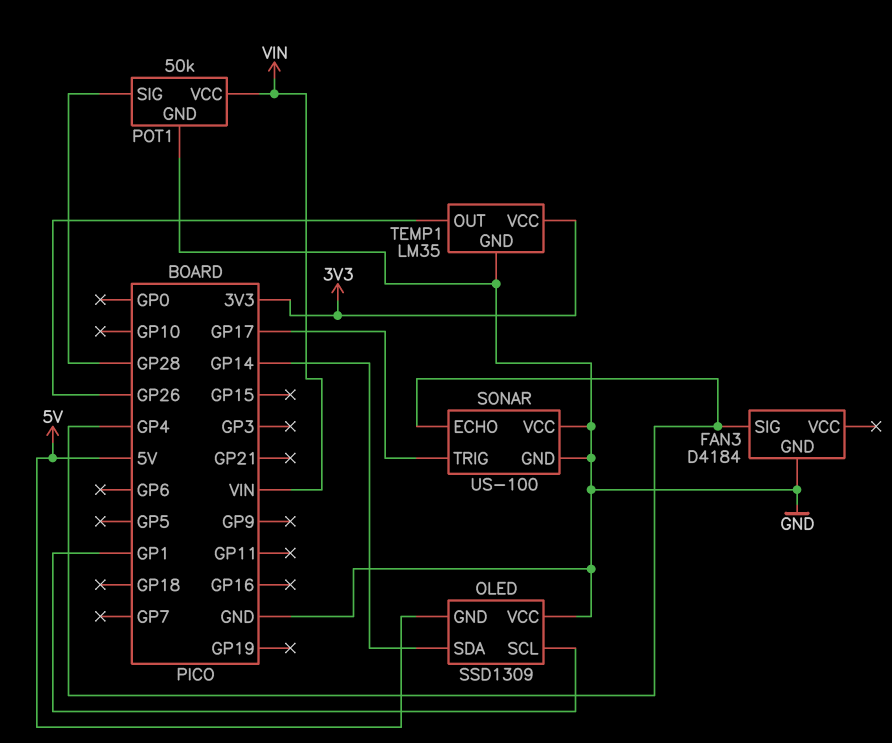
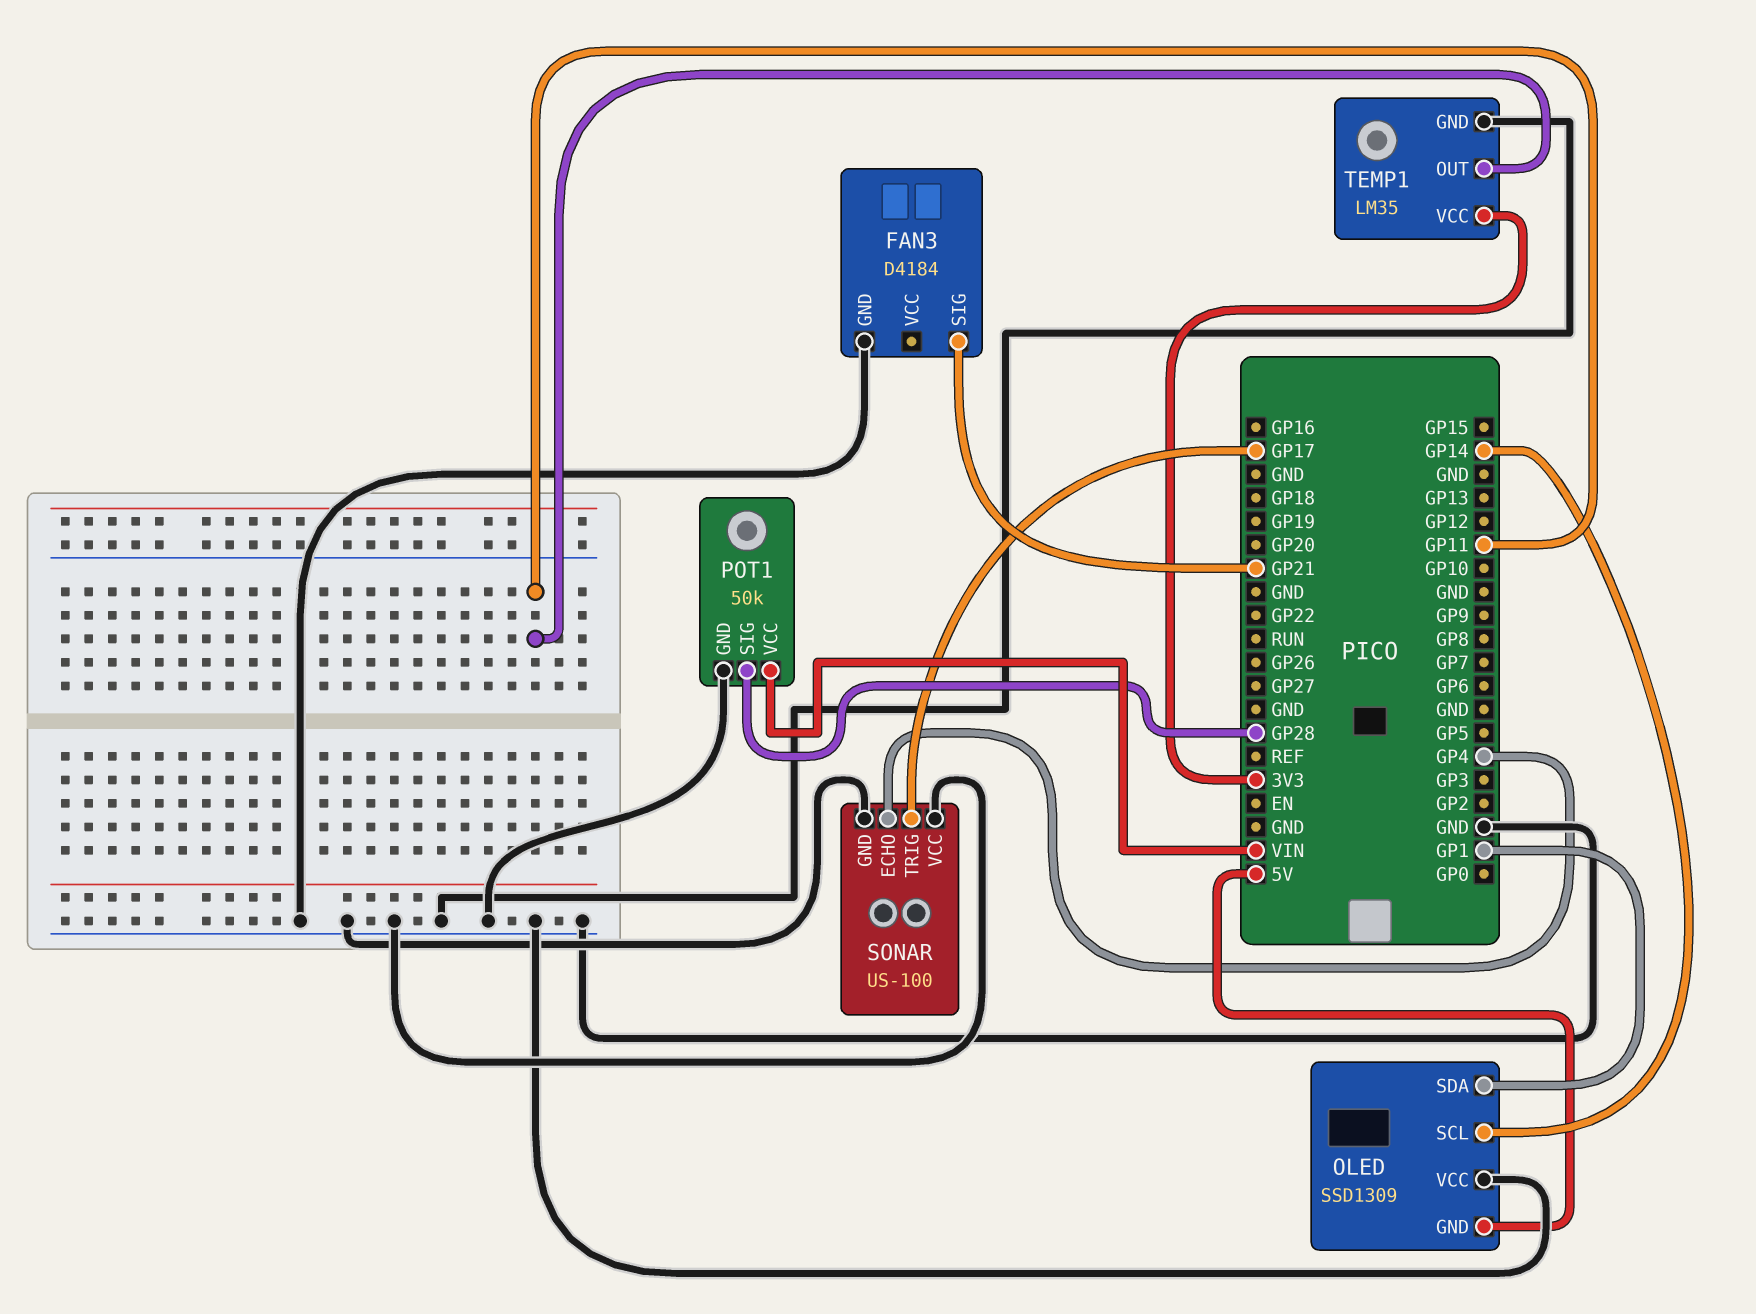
FAN3 pin SIG: GP4 -> GP21
OLED pin SCL: GP1 -> GP14
OLED pin SDA: GP14 -> GP1
TEMP1 pin OUT: GP26 -> GP11

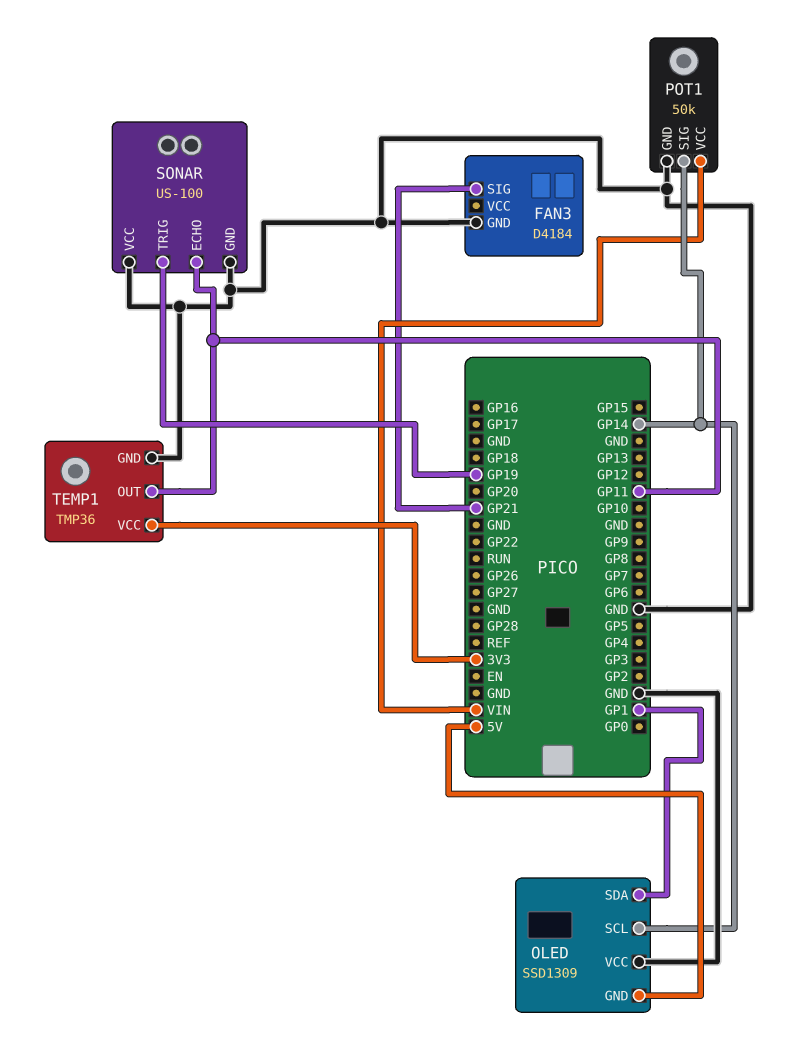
POT1 pin SIG: GP28 -> GP14
SONAR pin ECHO: GP4 -> GP11
SONAR pin TRIG: GP17 -> GP19
TEMP1: LM35 -> TMP36

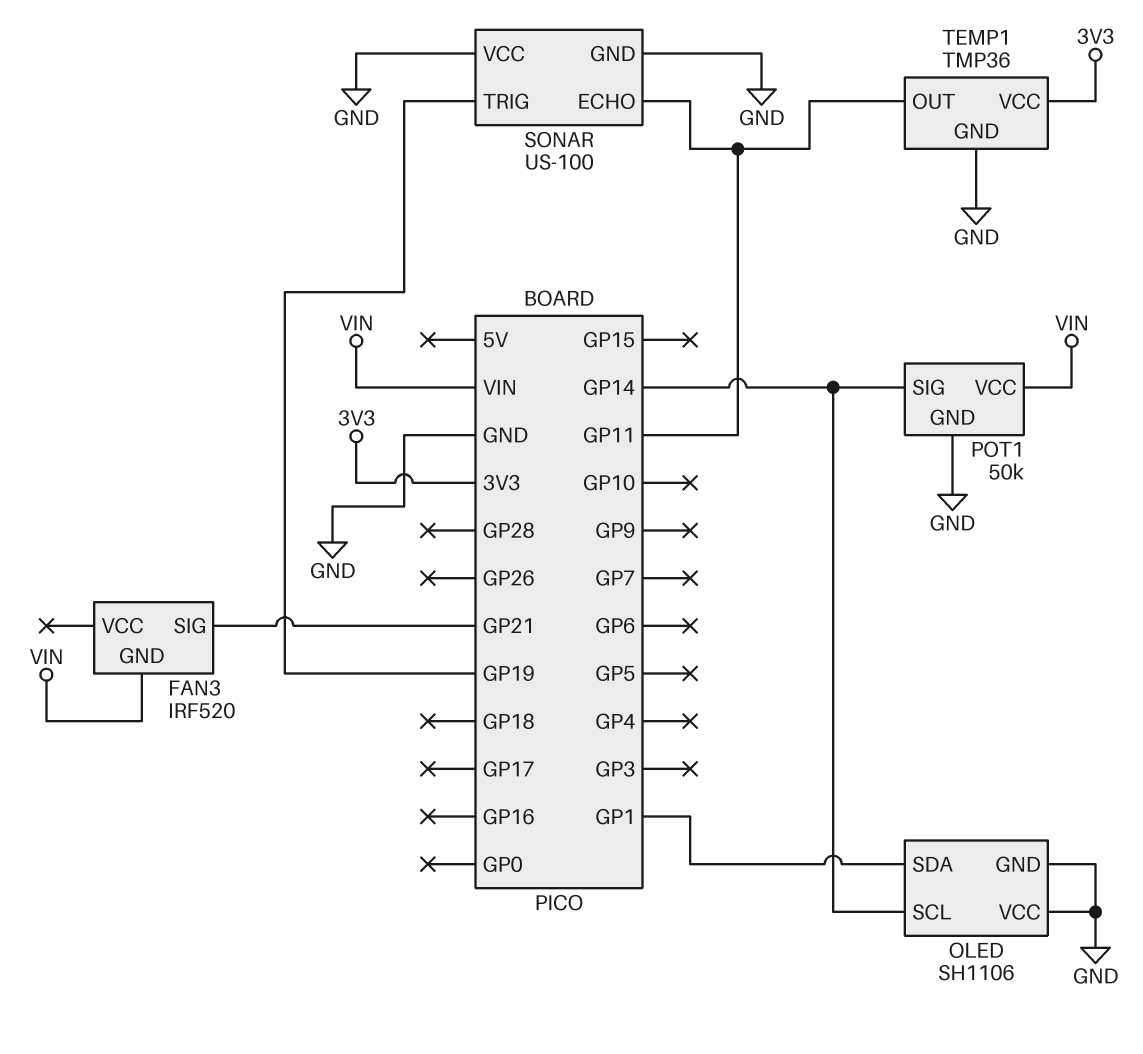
FAN3: D4184 -> IRF520
FAN3 pin GND: GND -> VIN
OLED: SSD1309 -> SH1106
OLED pin GND: 5V -> GND

